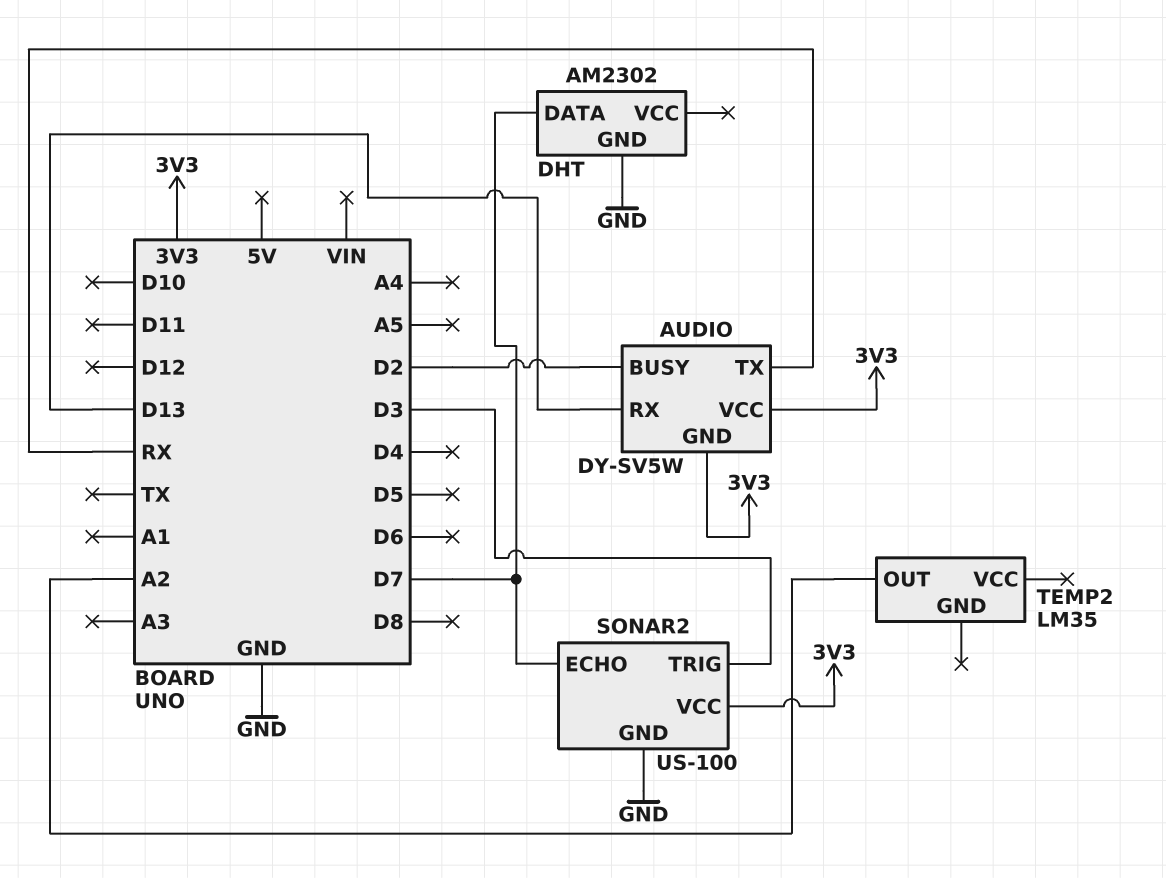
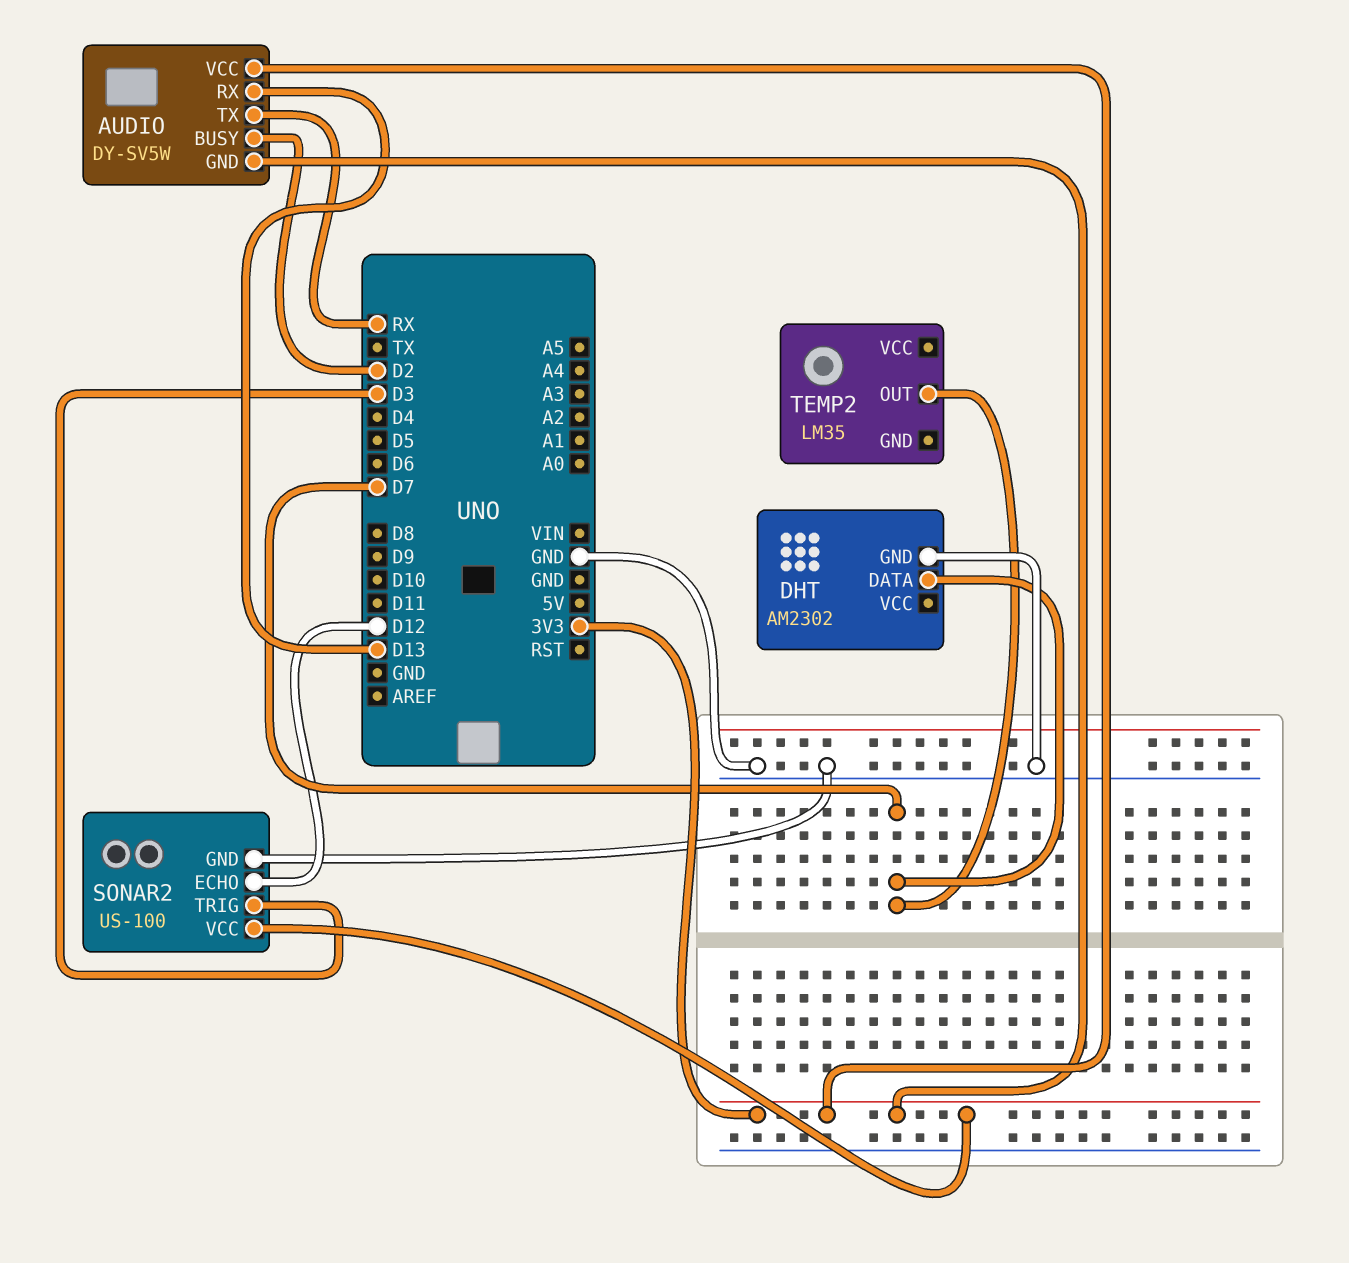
SONAR2 pin ECHO: D7 -> D12
TEMP2 pin OUT: A2 -> D7

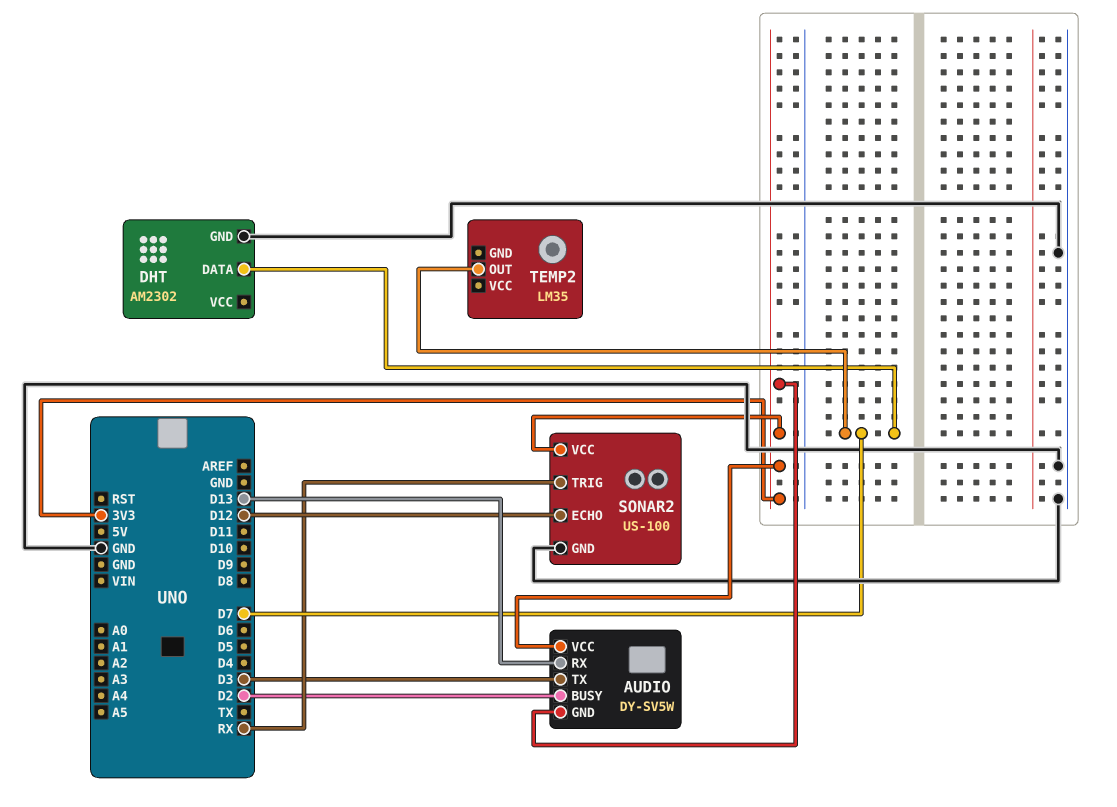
AUDIO pin TX: RX -> D3
SONAR2 pin TRIG: D3 -> RX

